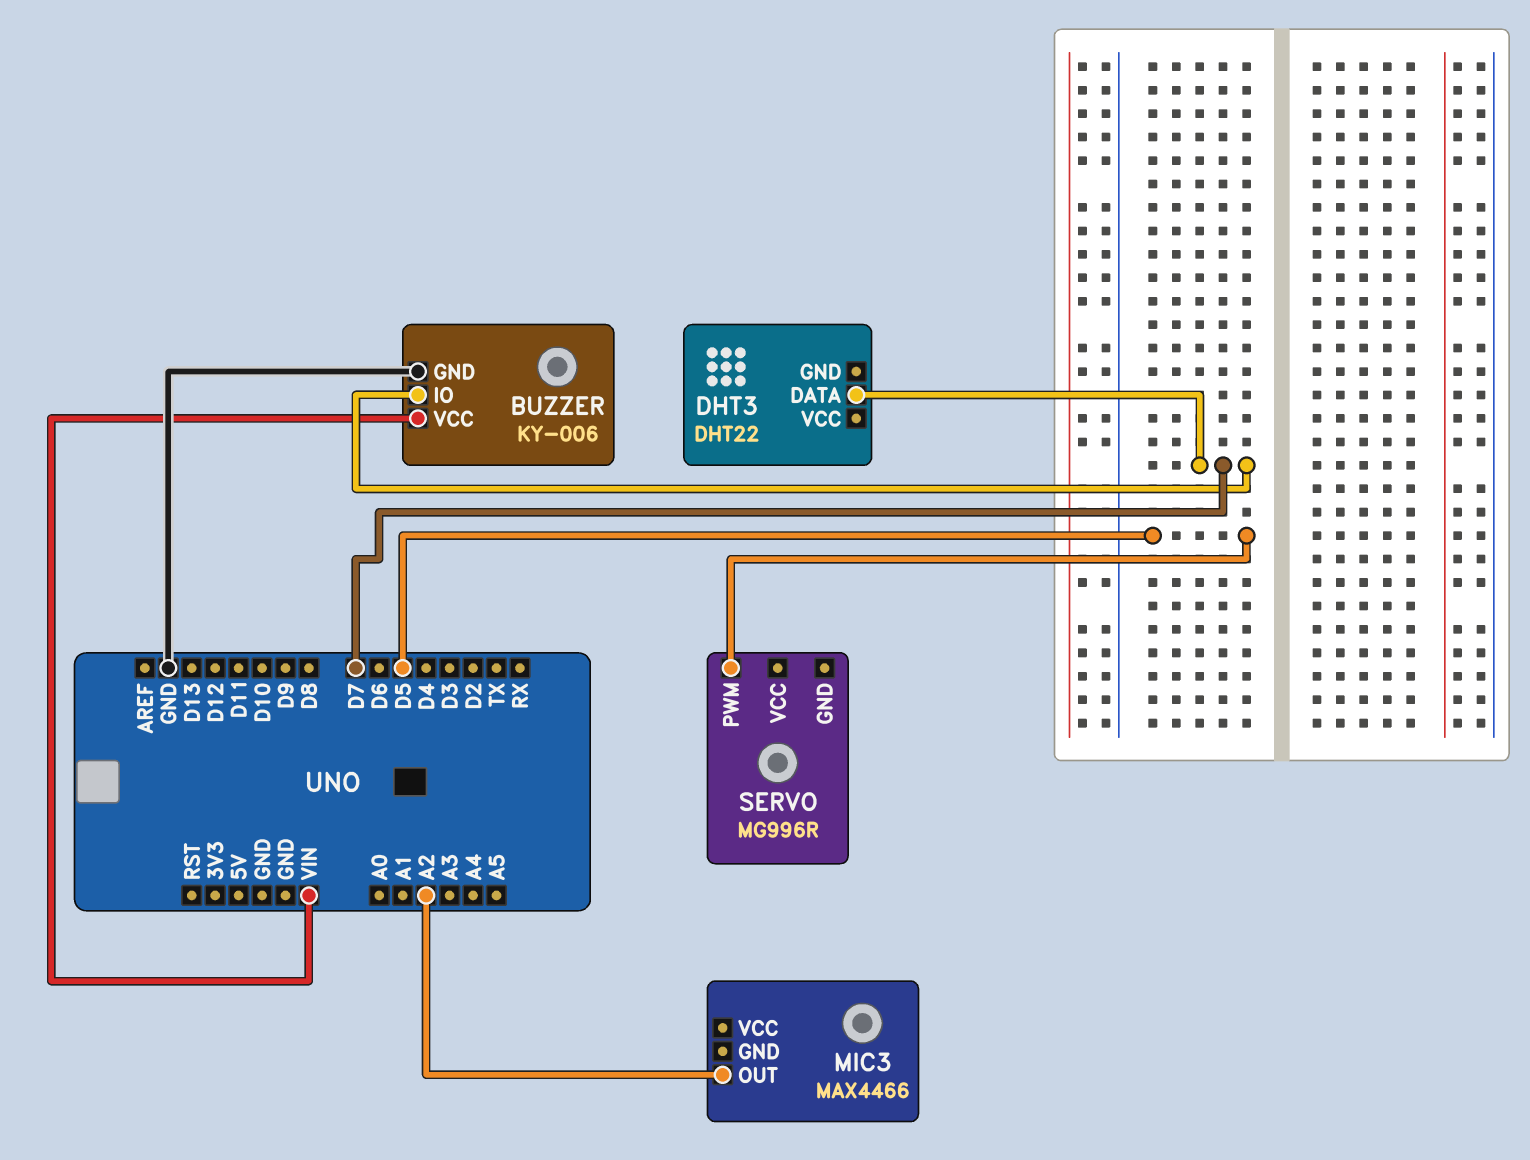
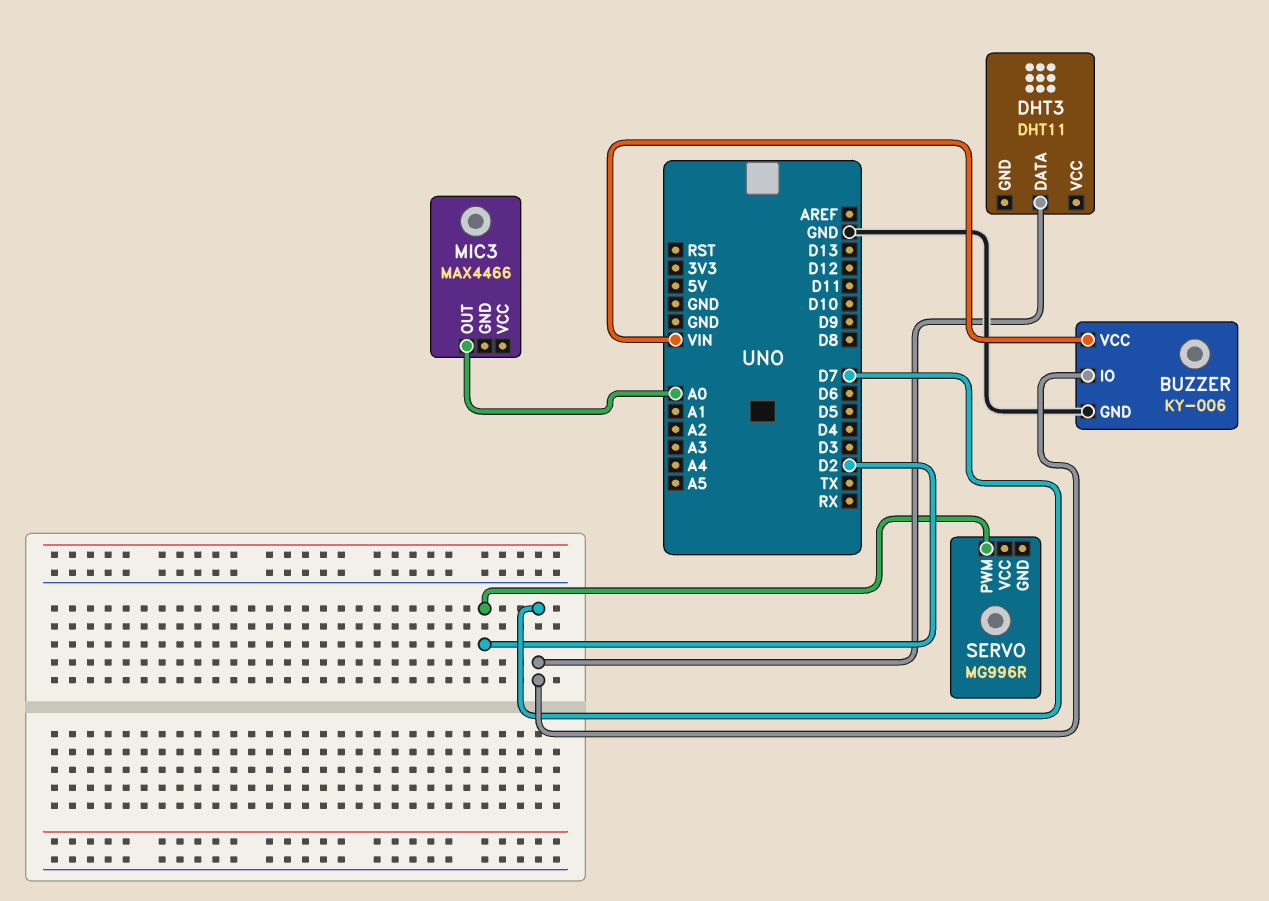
DHT3: DHT22 -> DHT11
MIC3 pin OUT: A2 -> A0
SERVO pin PWM: D5 -> D2

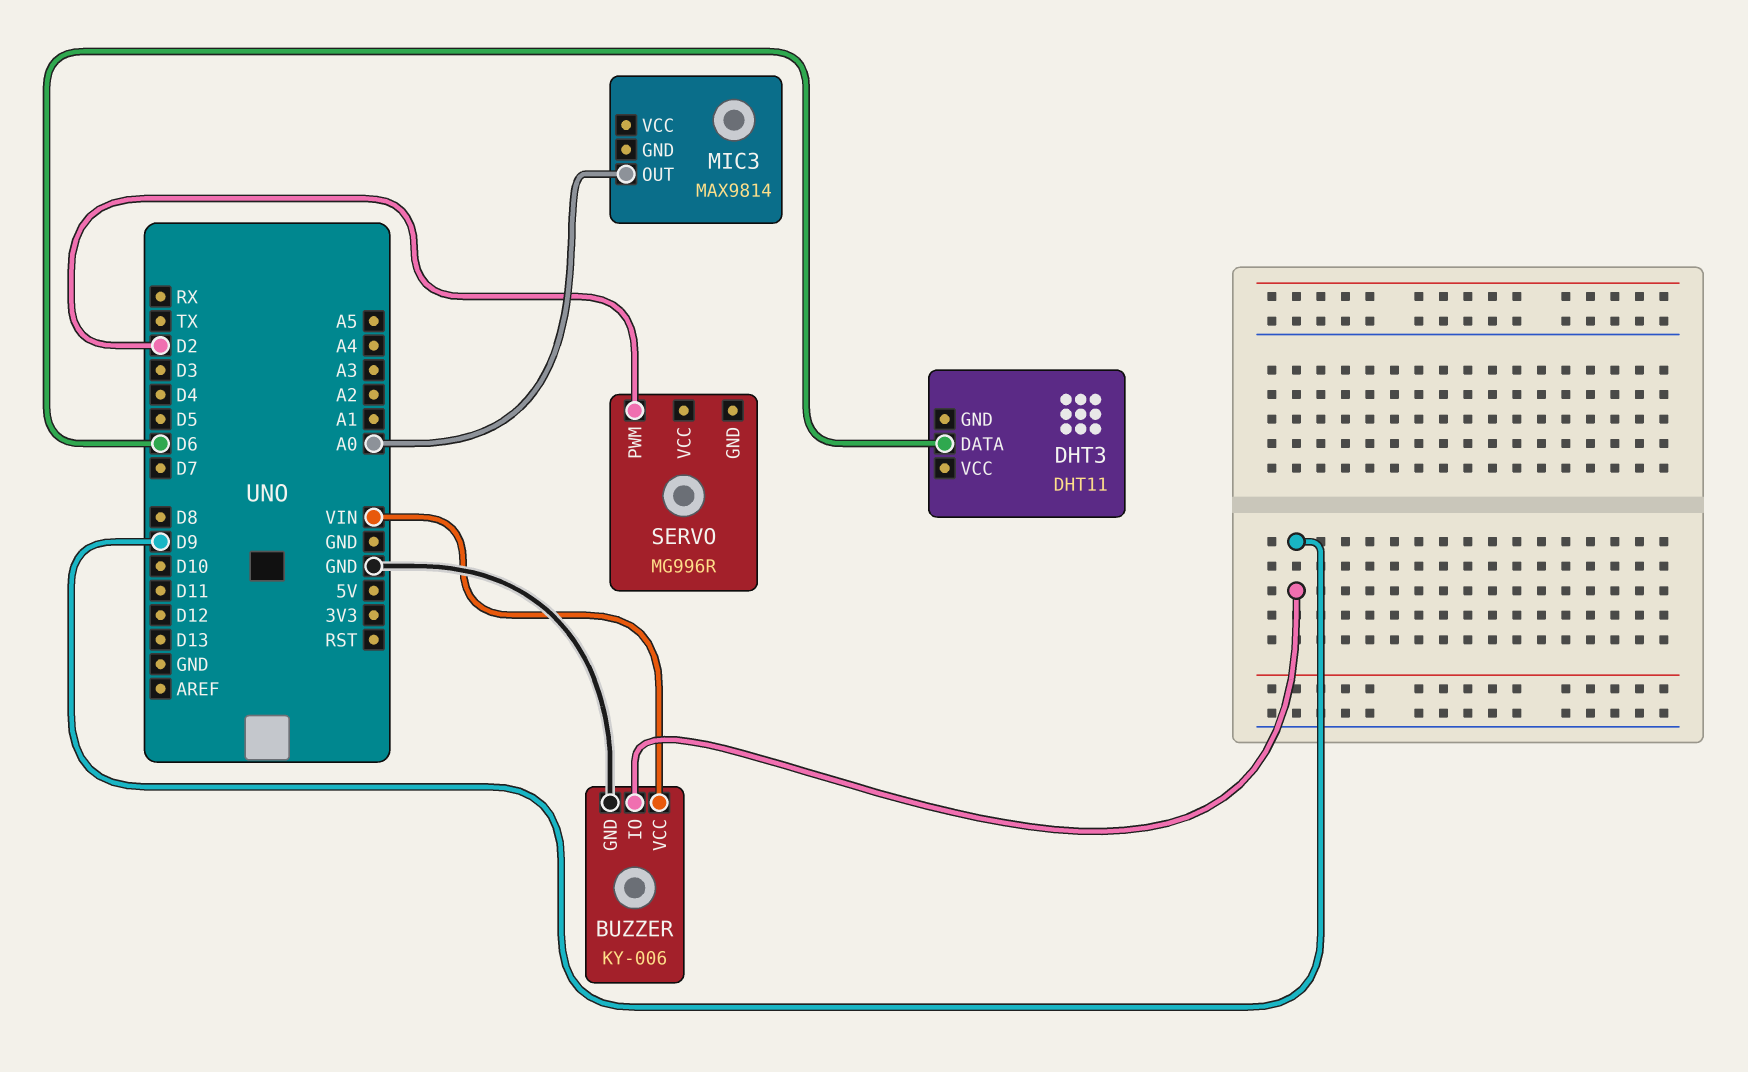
BUZZER pin IO: D7 -> D9
DHT3 pin DATA: D7 -> D6
MIC3: MAX4466 -> MAX9814

